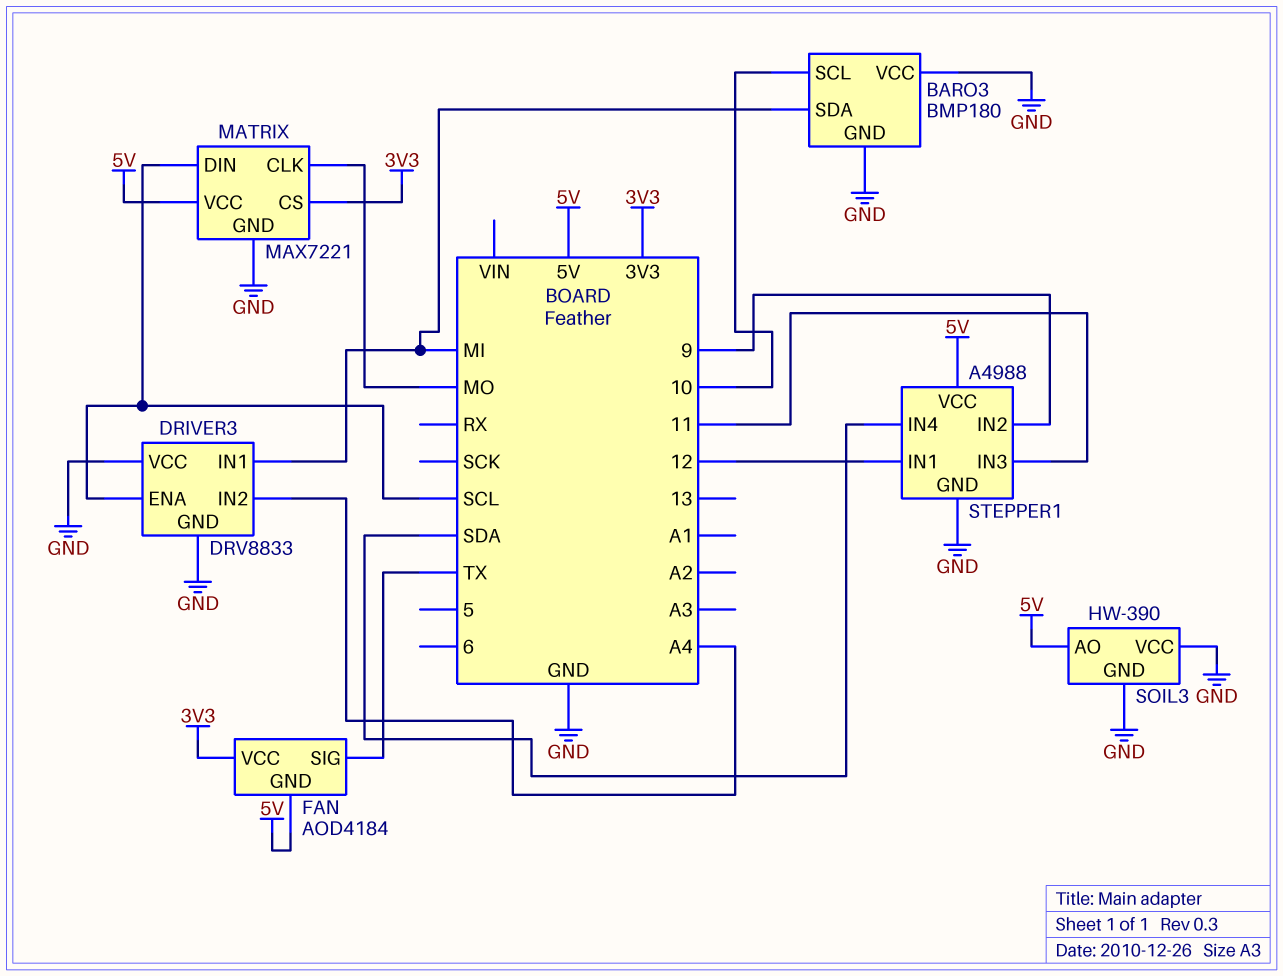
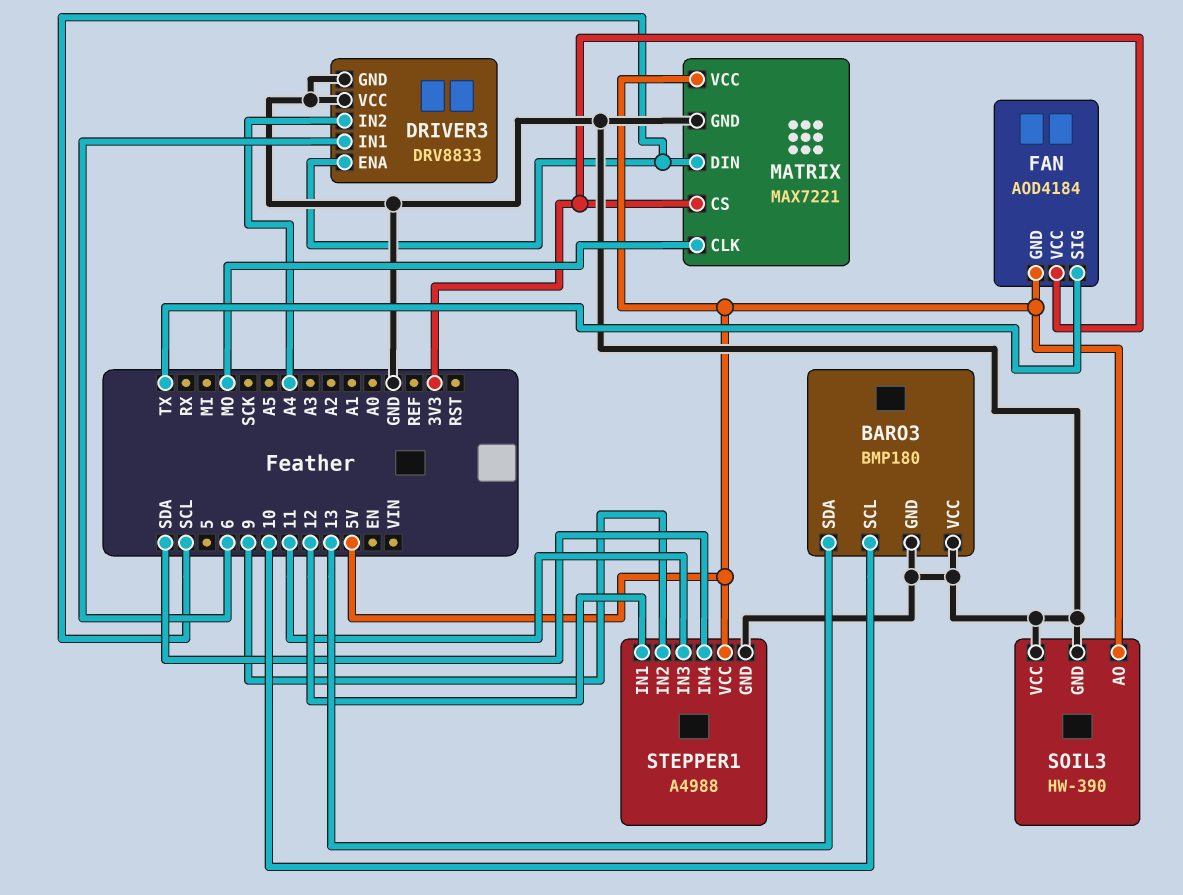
BARO3 pin SDA: MI -> 13
DRIVER3 pin IN1: MI -> 6

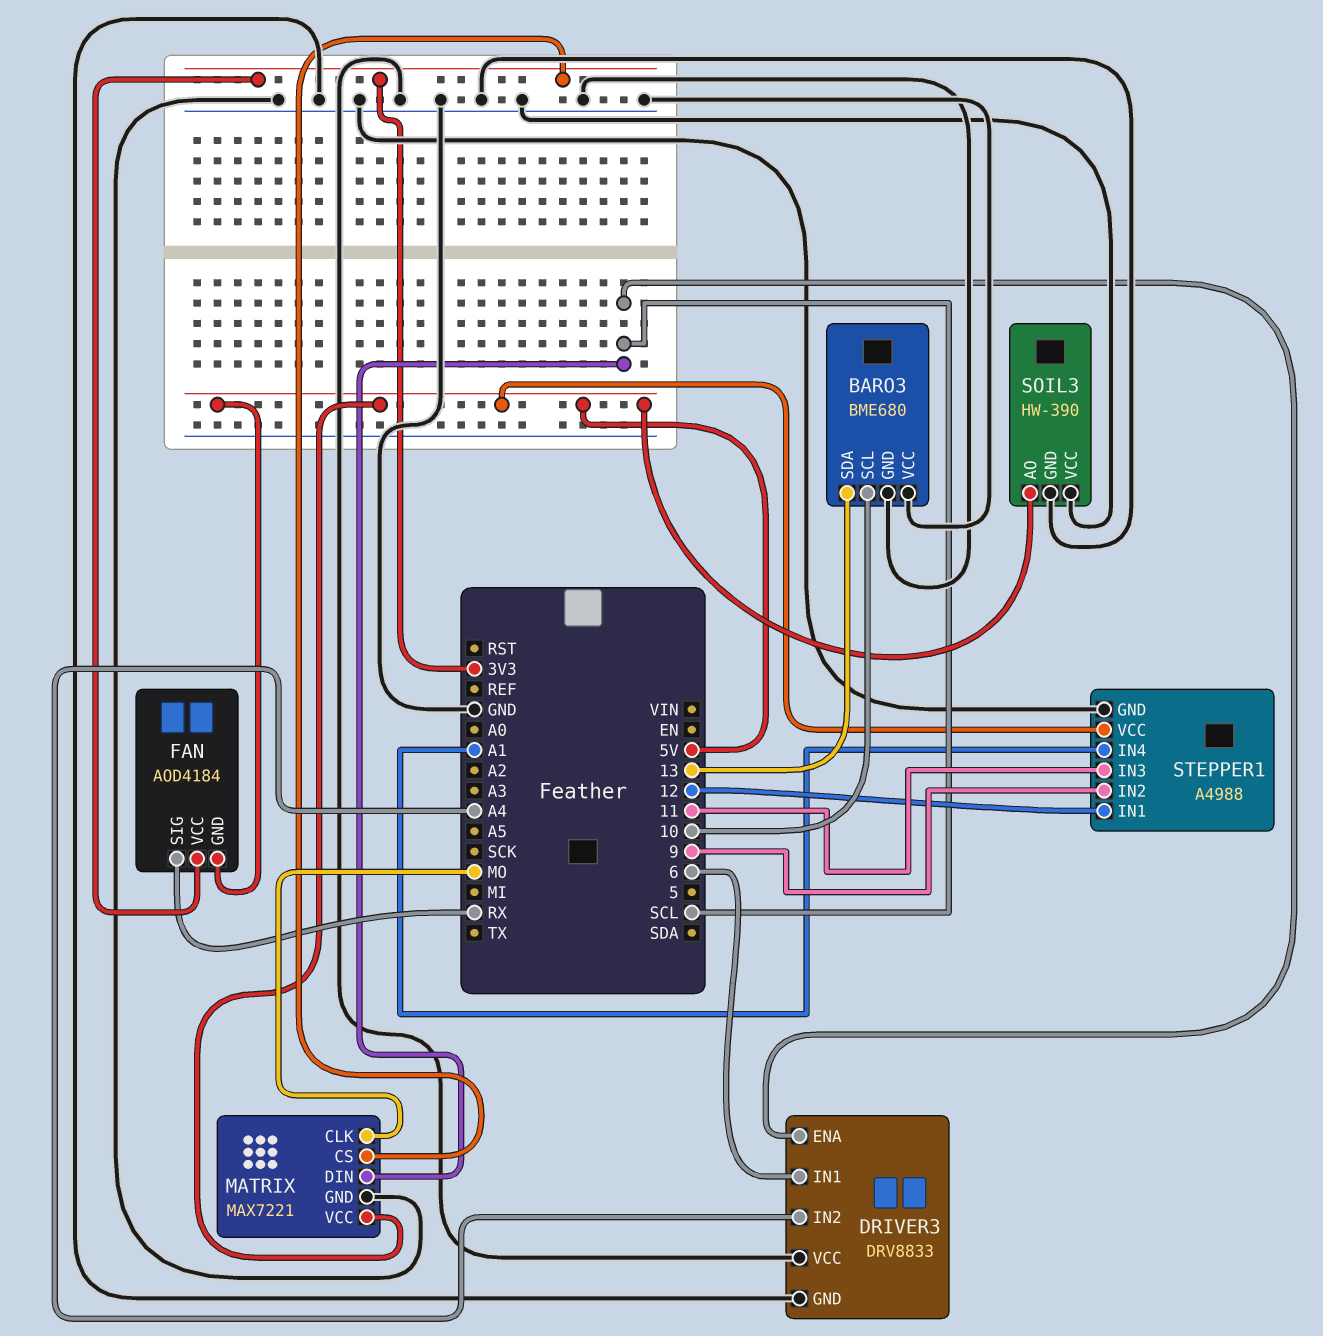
BARO3: BMP180 -> BME680
FAN pin SIG: TX -> RX
STEPPER1 pin IN4: SDA -> A1

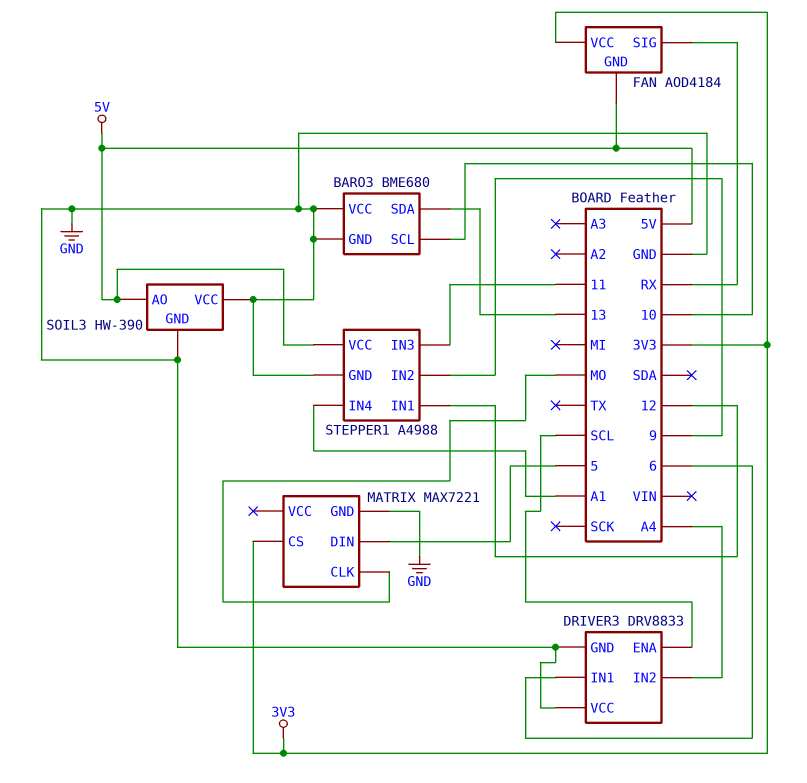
MATRIX pin DIN: SCL -> 5
MATRIX pin VCC: 5V -> none

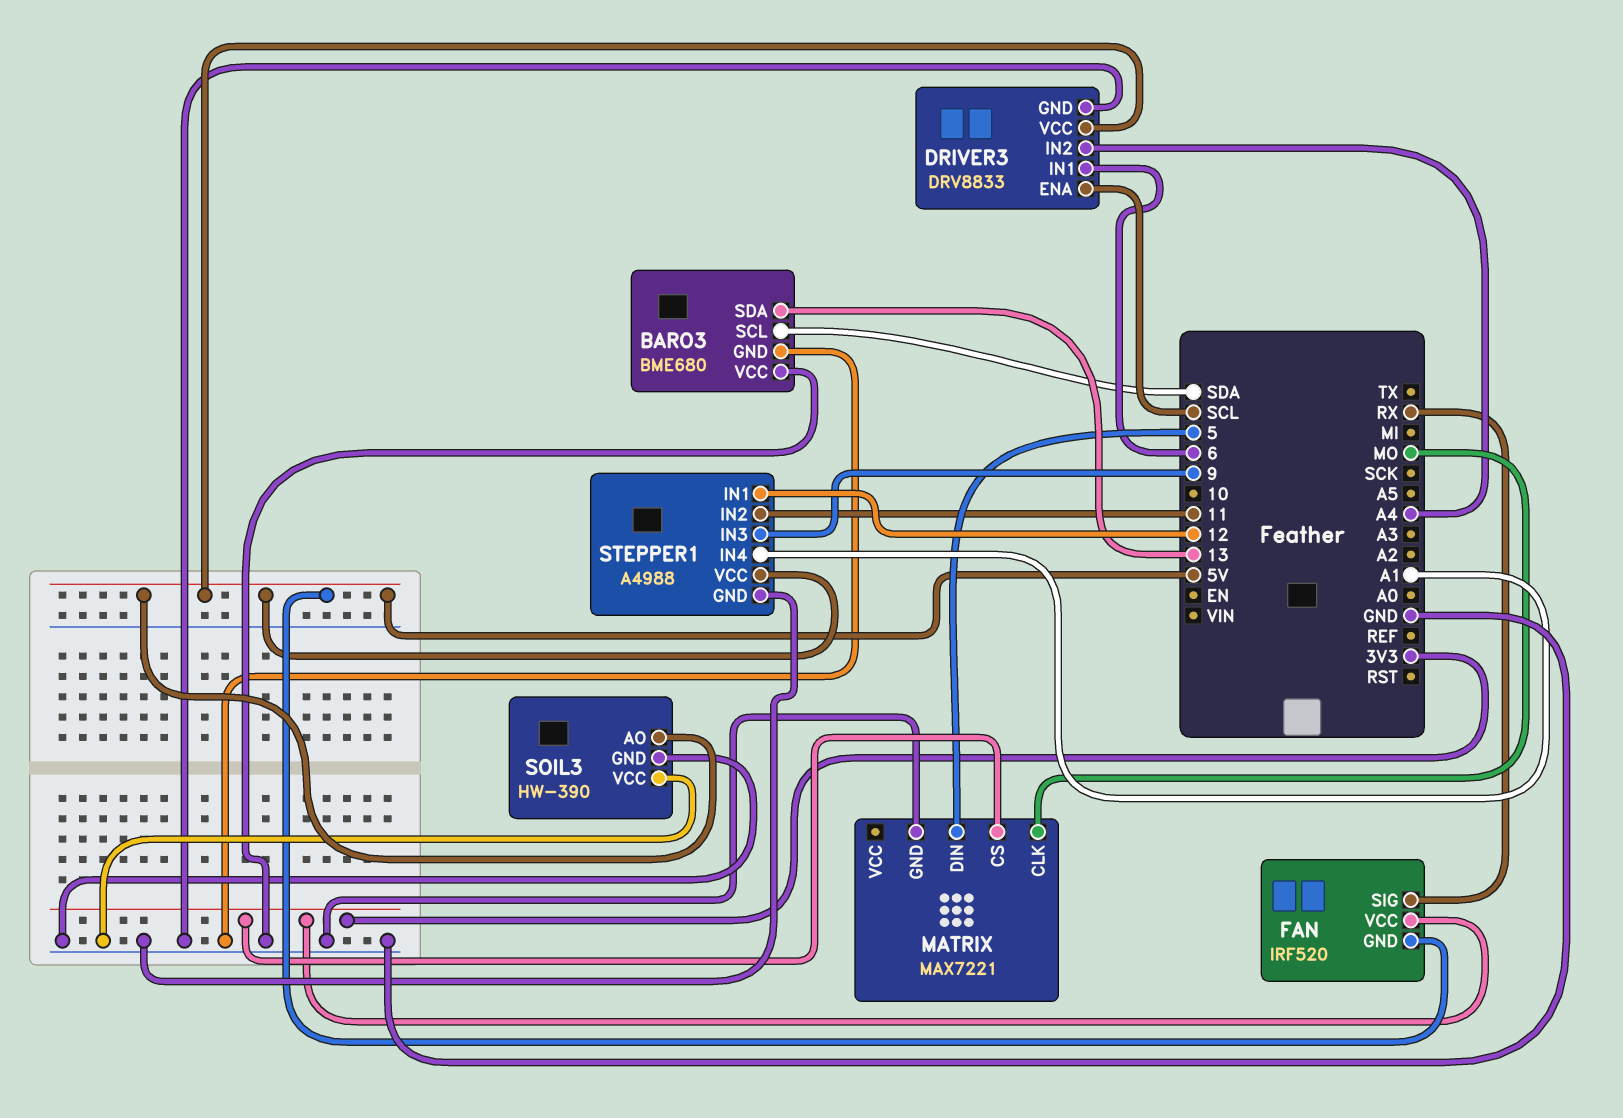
BARO3 pin SCL: 10 -> SDA
DRIVER3 pin VCC: GND -> 5V
FAN: AOD4184 -> IRF520
STEPPER1 pin IN2: 9 -> 11
STEPPER1 pin IN3: 11 -> 9

